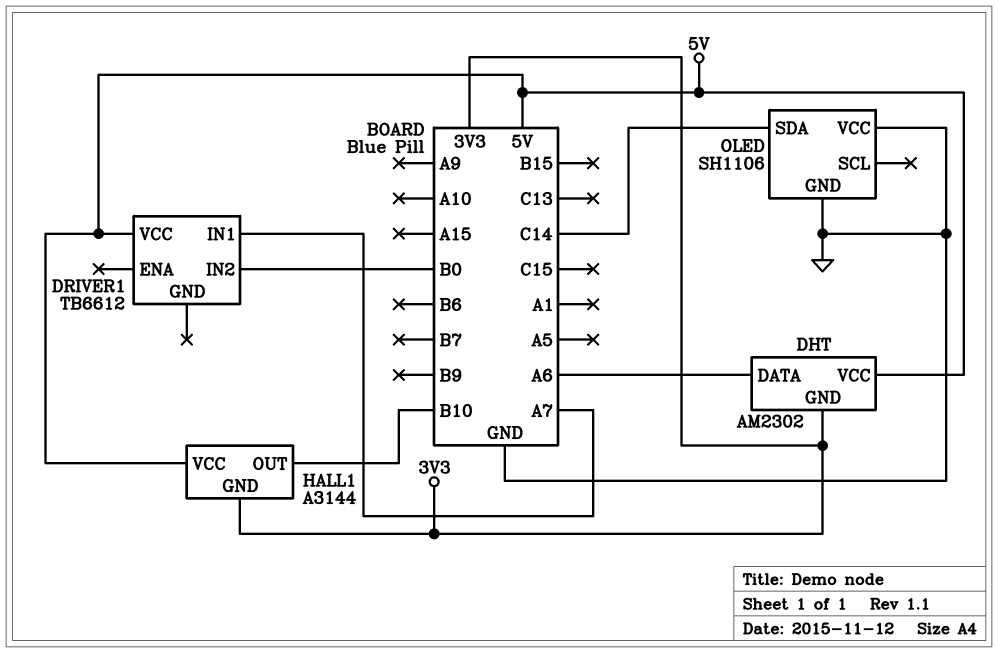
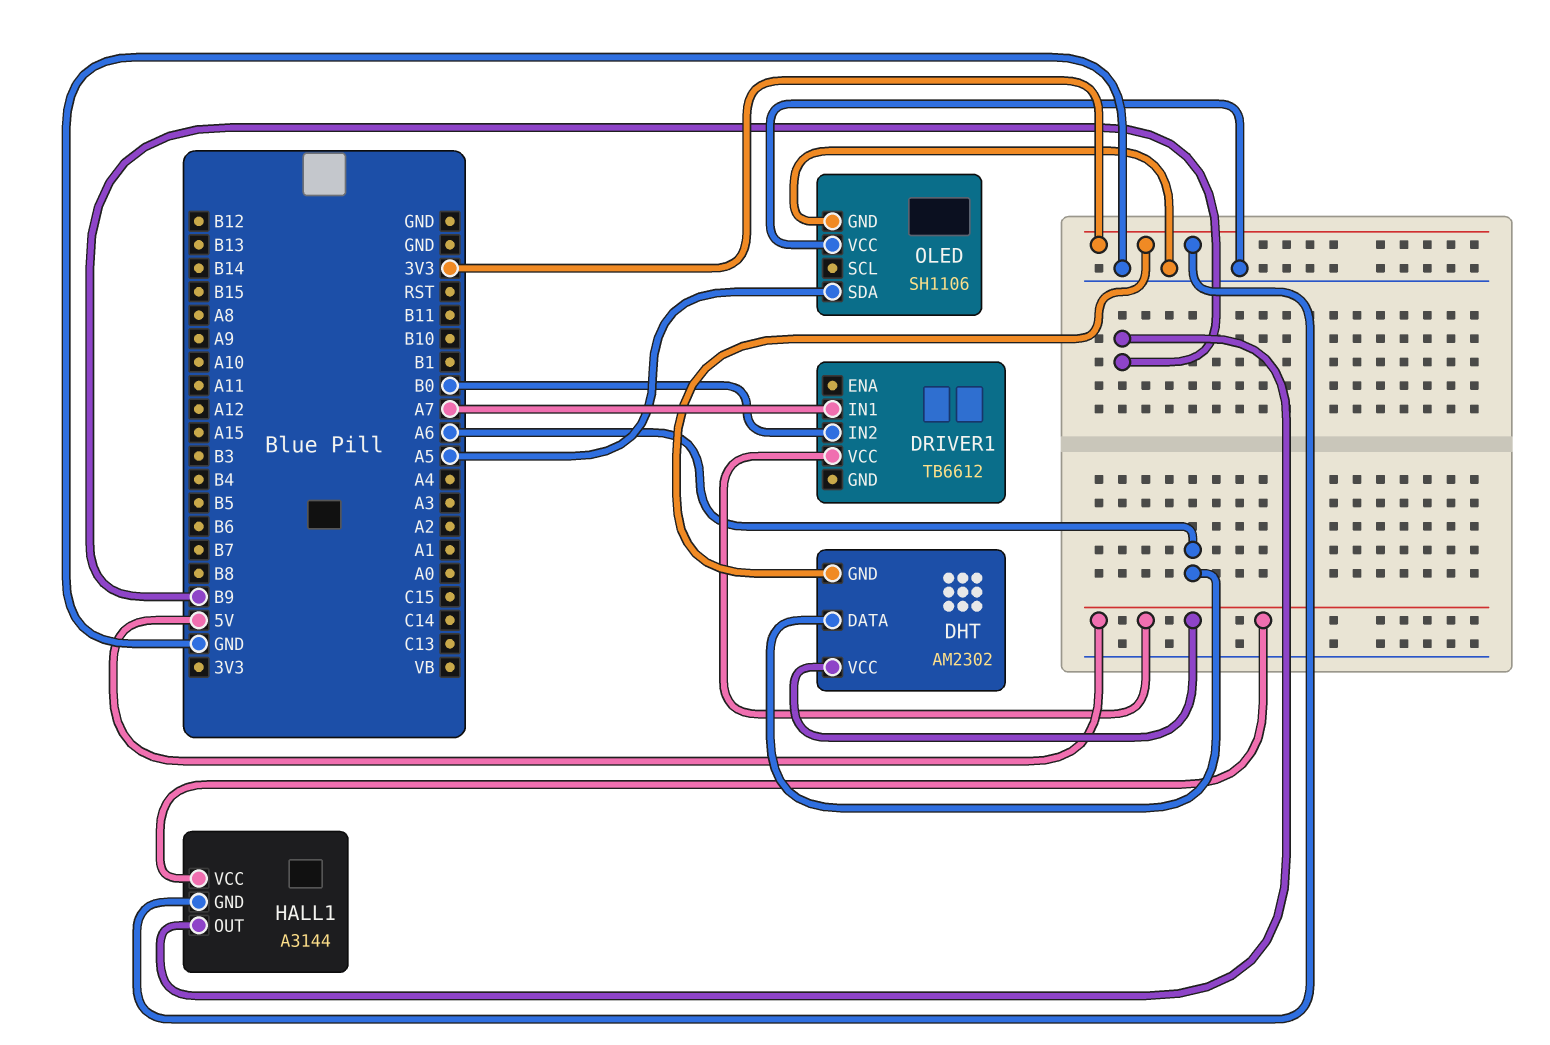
HALL1 pin OUT: B10 -> B9
OLED pin SDA: C14 -> A5

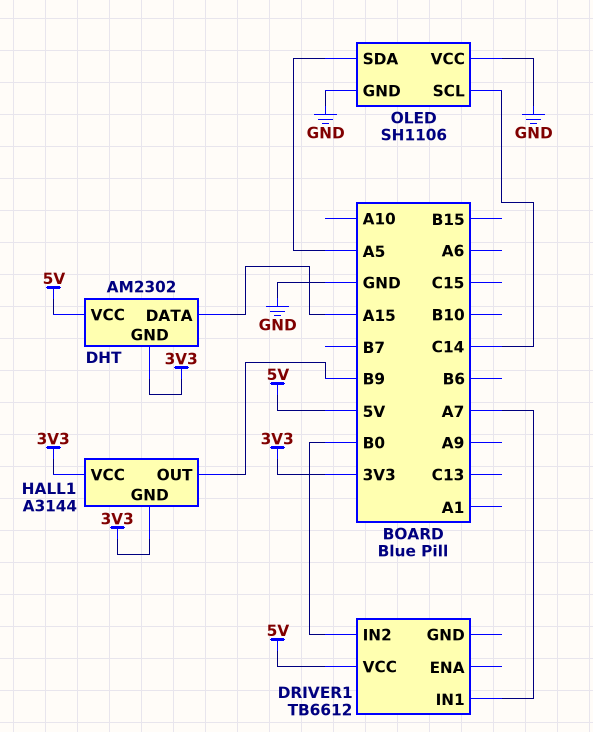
DHT pin DATA: A6 -> A15
HALL1 pin VCC: 5V -> 3V3
OLED pin SCL: none -> C14

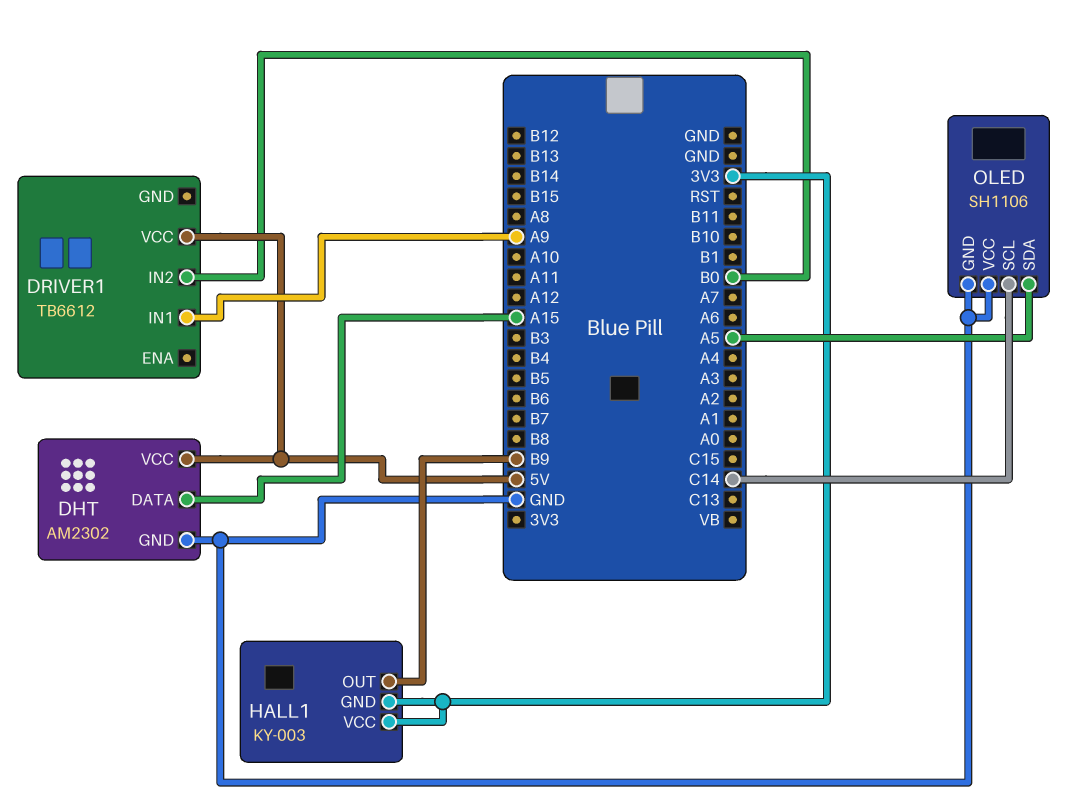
DHT pin GND: 3V3 -> GND
DRIVER1 pin IN1: A7 -> A9
HALL1: A3144 -> KY-003

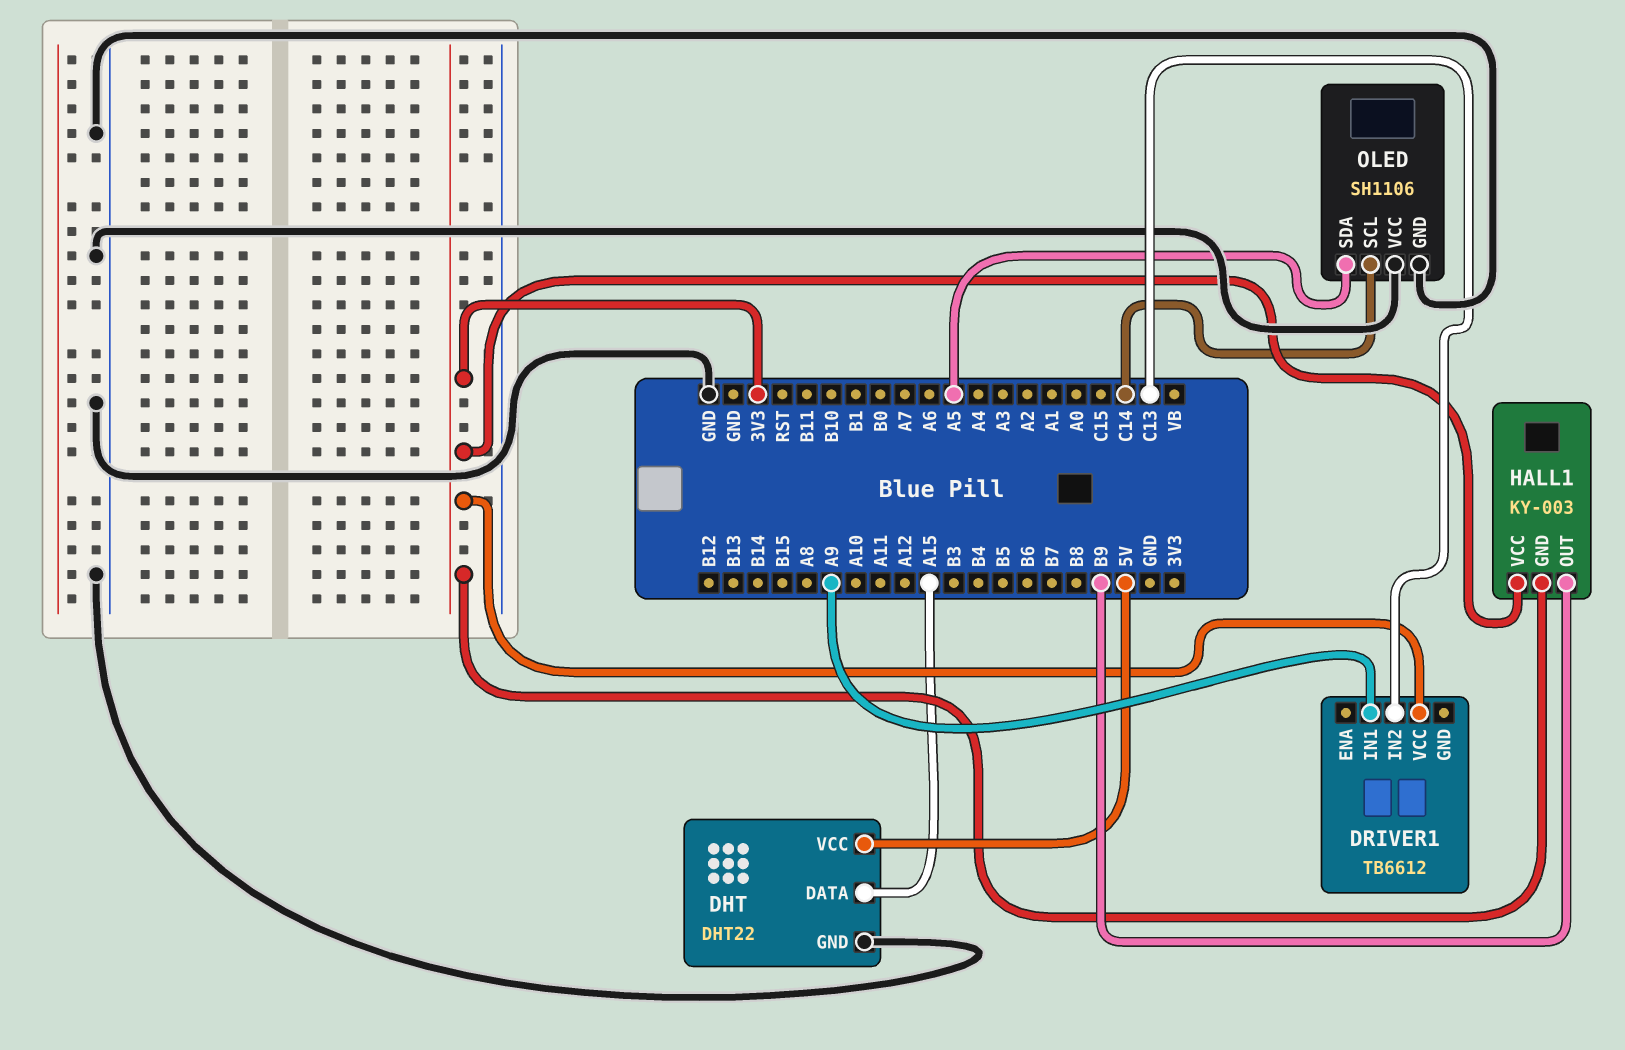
DHT: AM2302 -> DHT22
DRIVER1 pin IN2: B0 -> C13
DRIVER1 pin VCC: 5V -> 3V3

